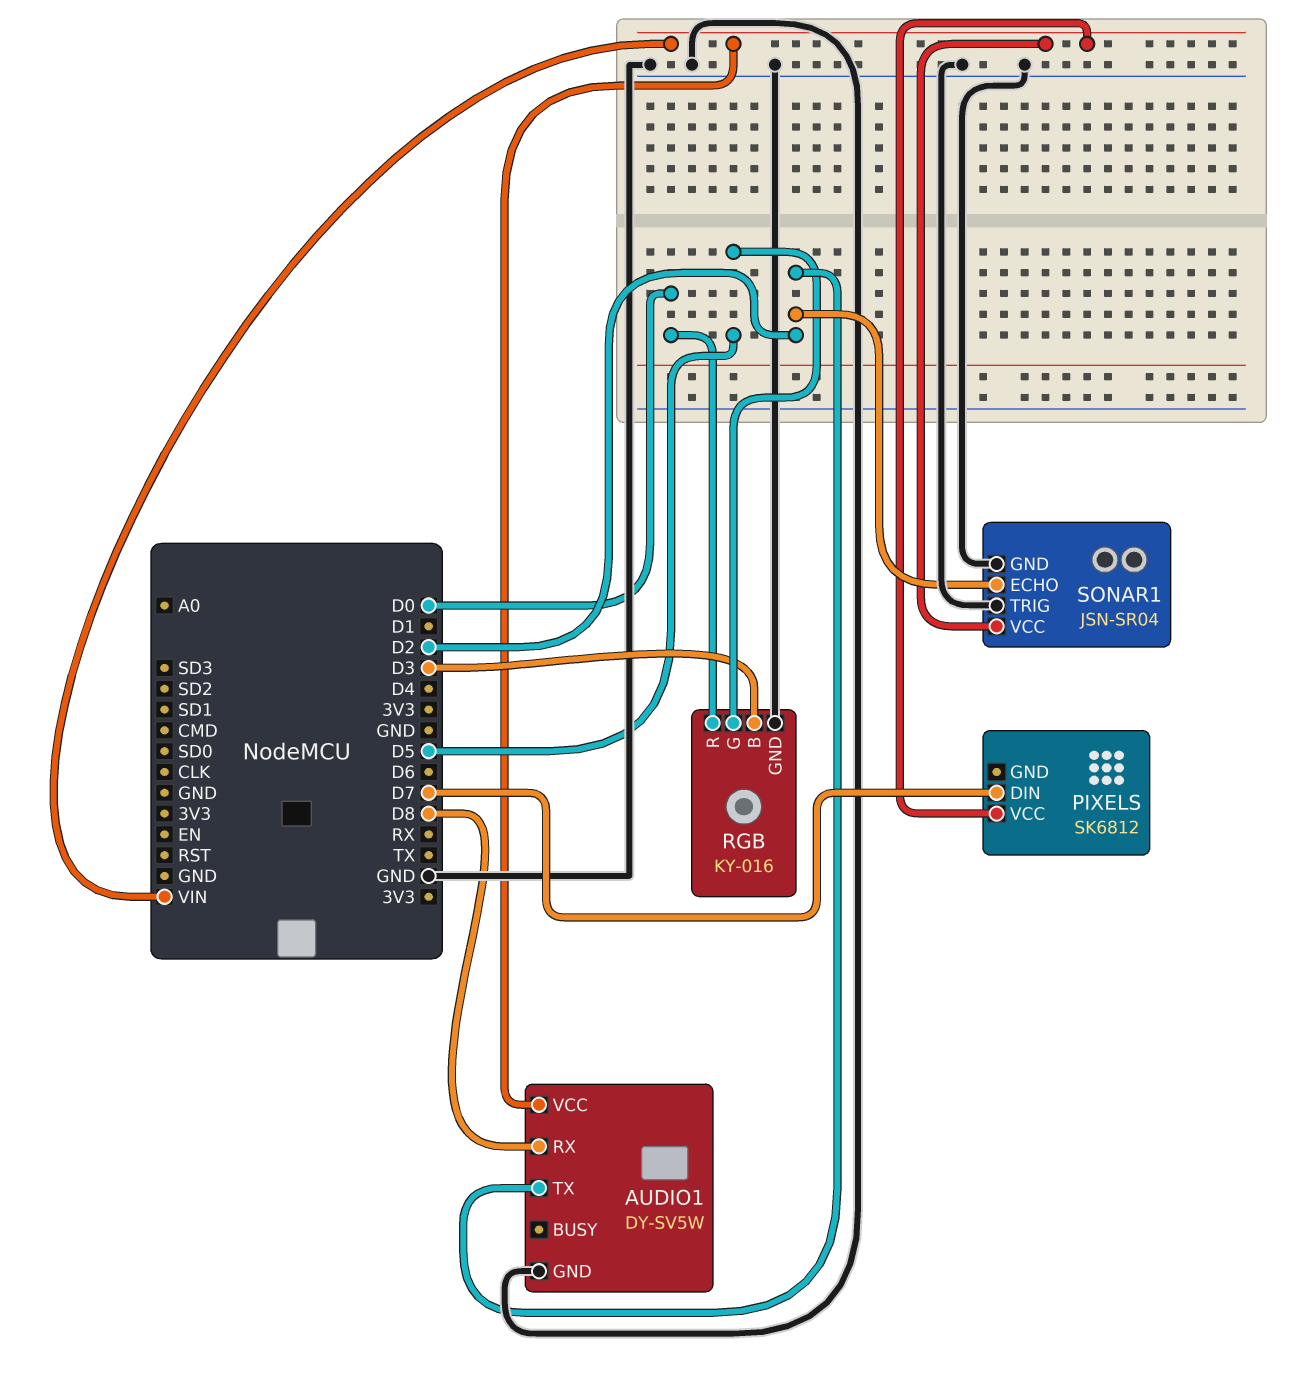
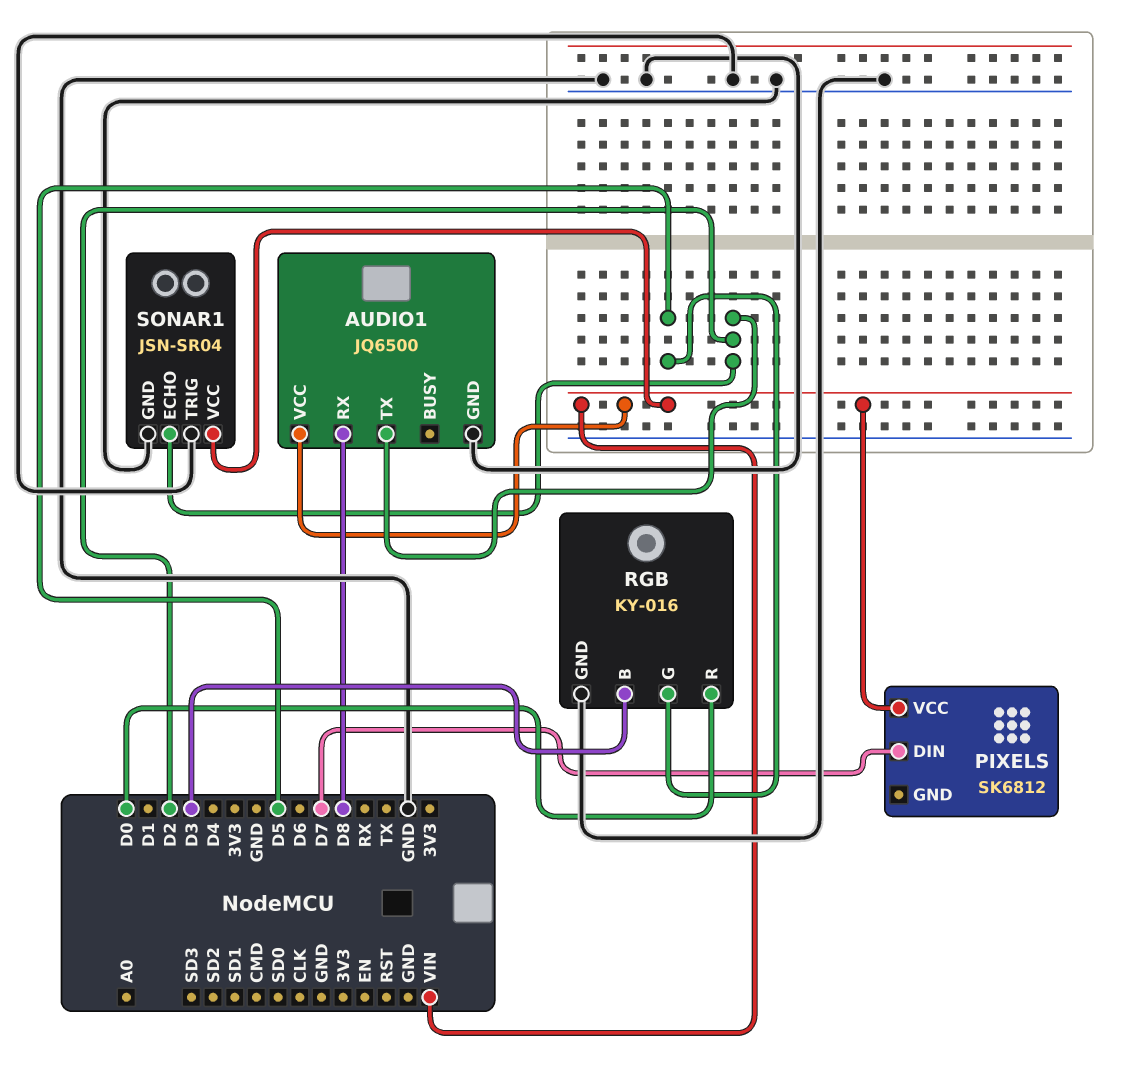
AUDIO1: DY-SV5W -> JQ6500

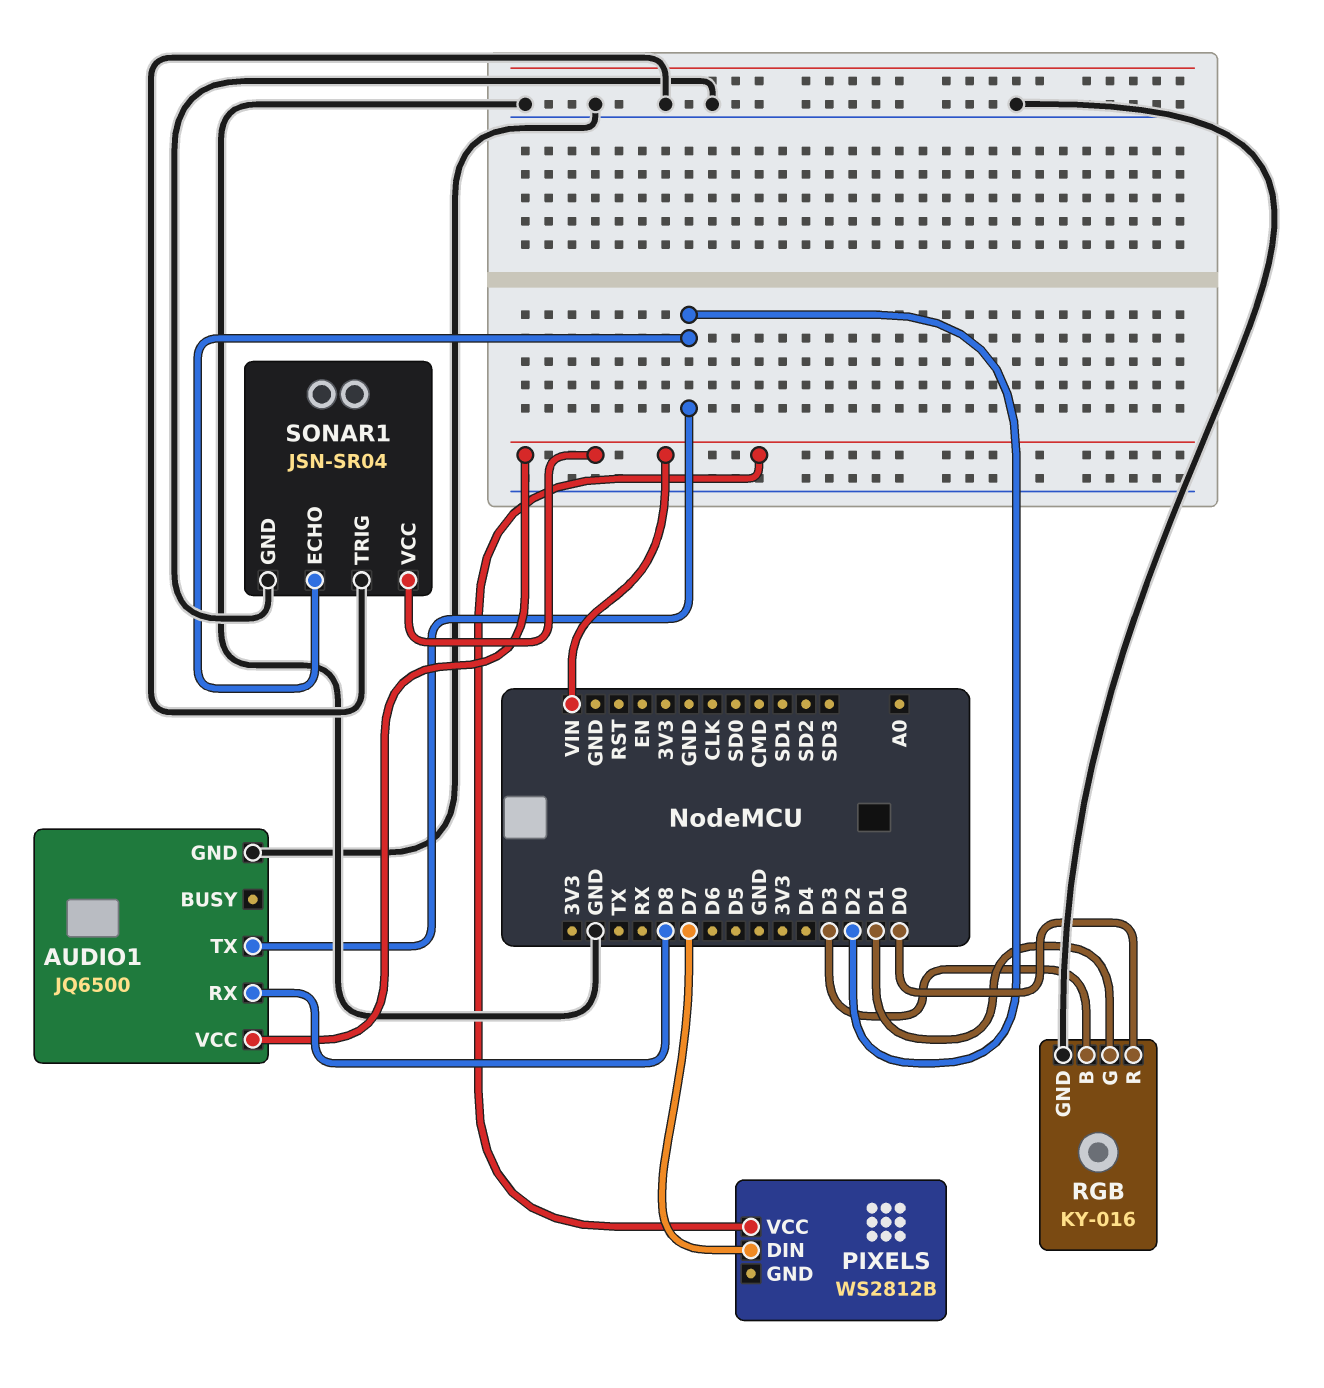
PIXELS: SK6812 -> WS2812B
RGB pin G: D5 -> D1

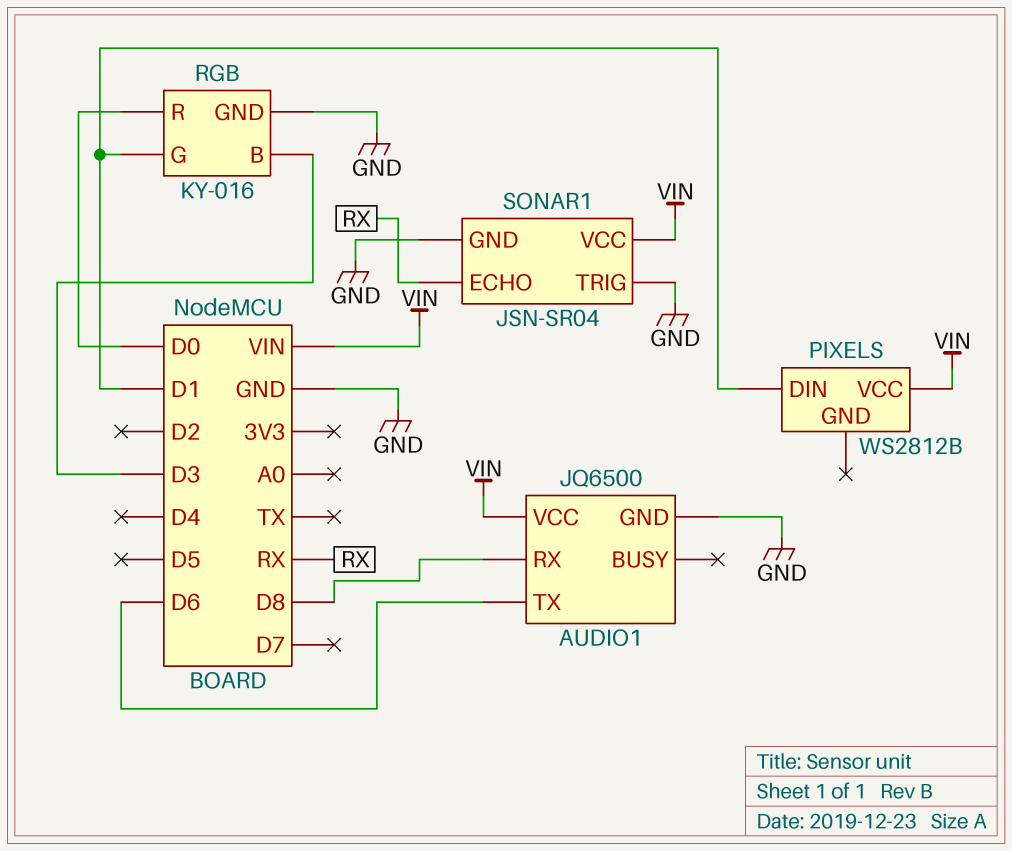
AUDIO1 pin TX: D2 -> D6
PIXELS pin DIN: D7 -> D1
SONAR1 pin ECHO: D2 -> RX

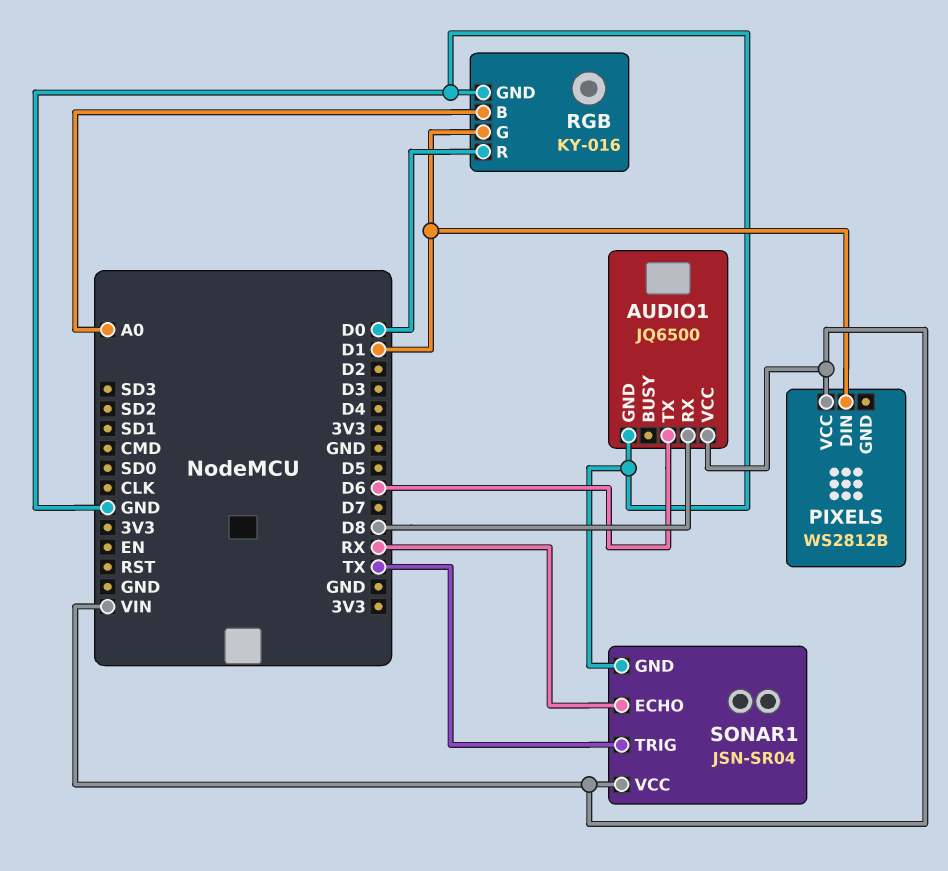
RGB pin B: D3 -> A0
SONAR1 pin TRIG: GND -> TX

